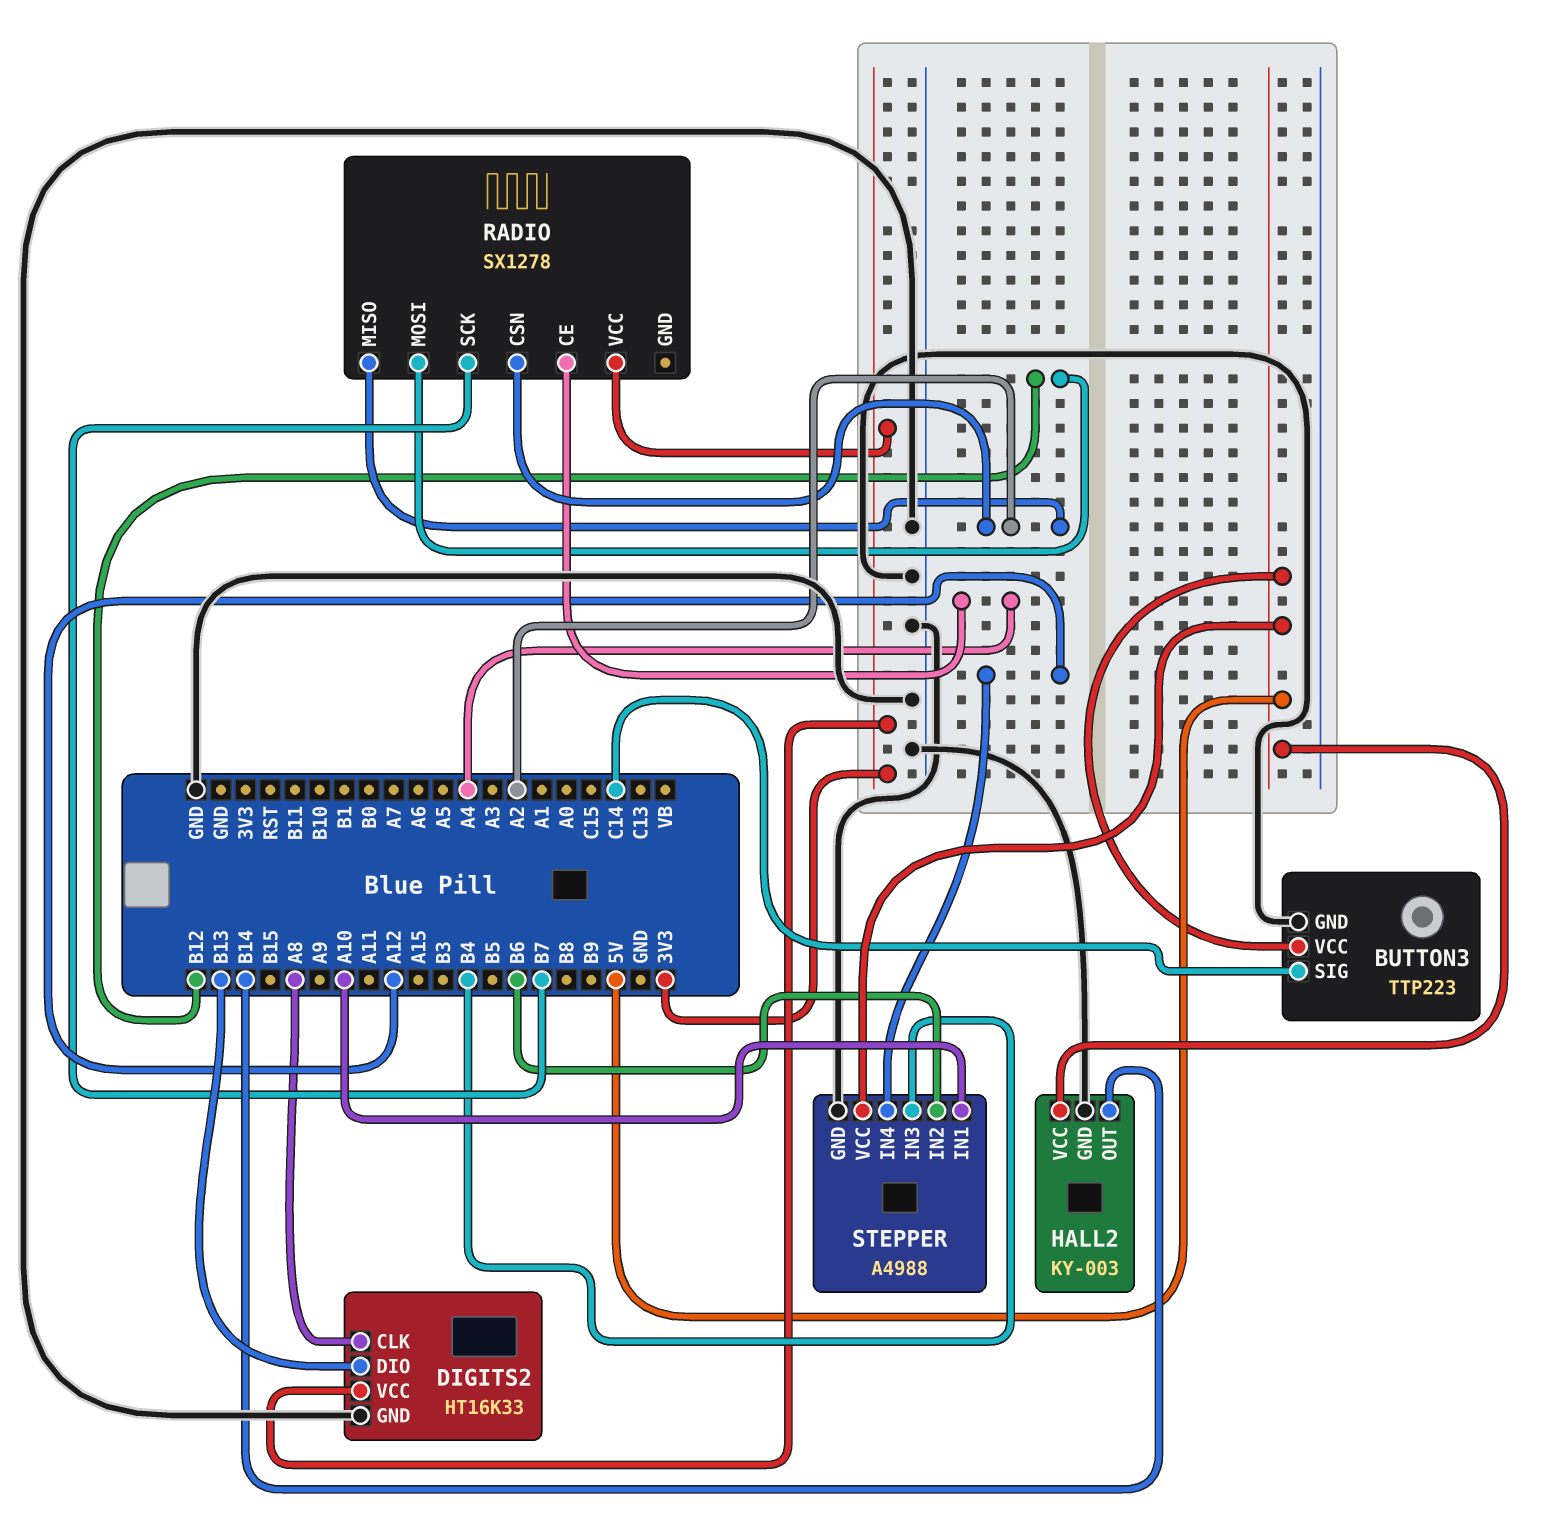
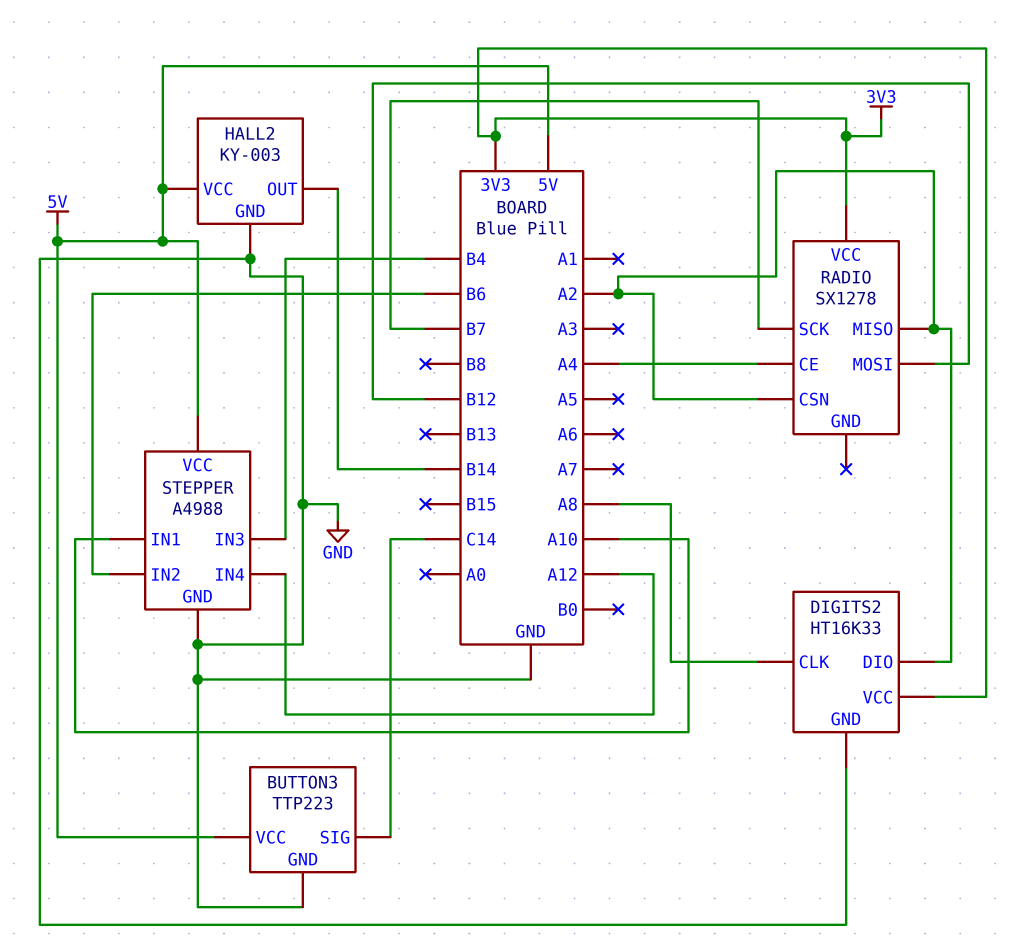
DIGITS2 pin DIO: B13 -> A2

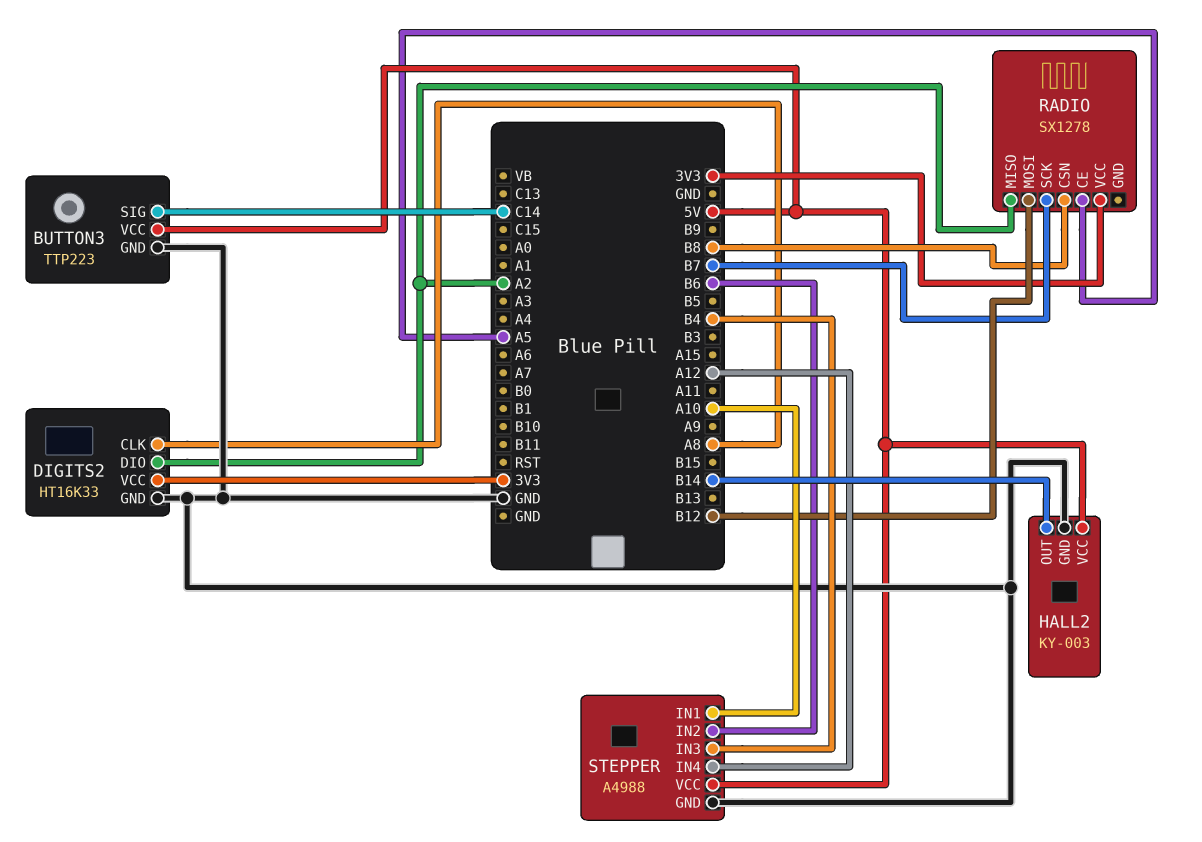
RADIO pin CE: A4 -> A5
RADIO pin CSN: A2 -> B8

